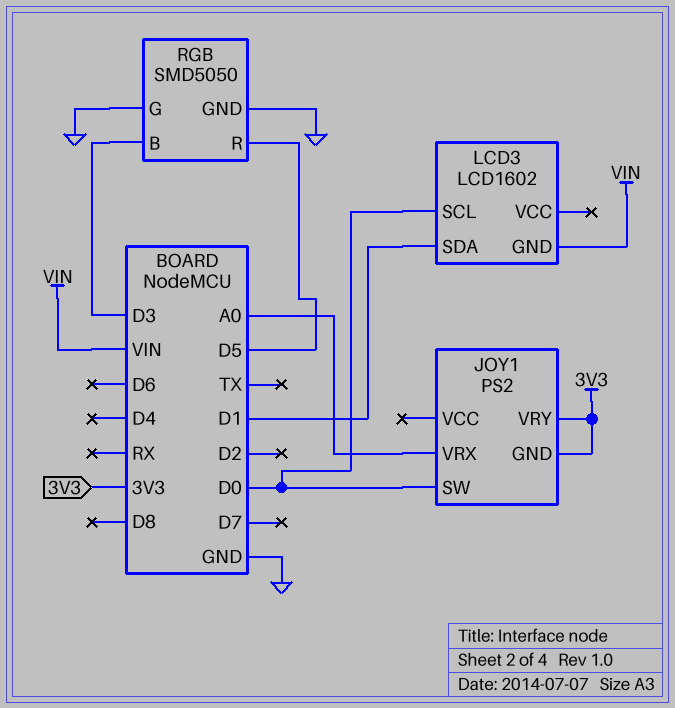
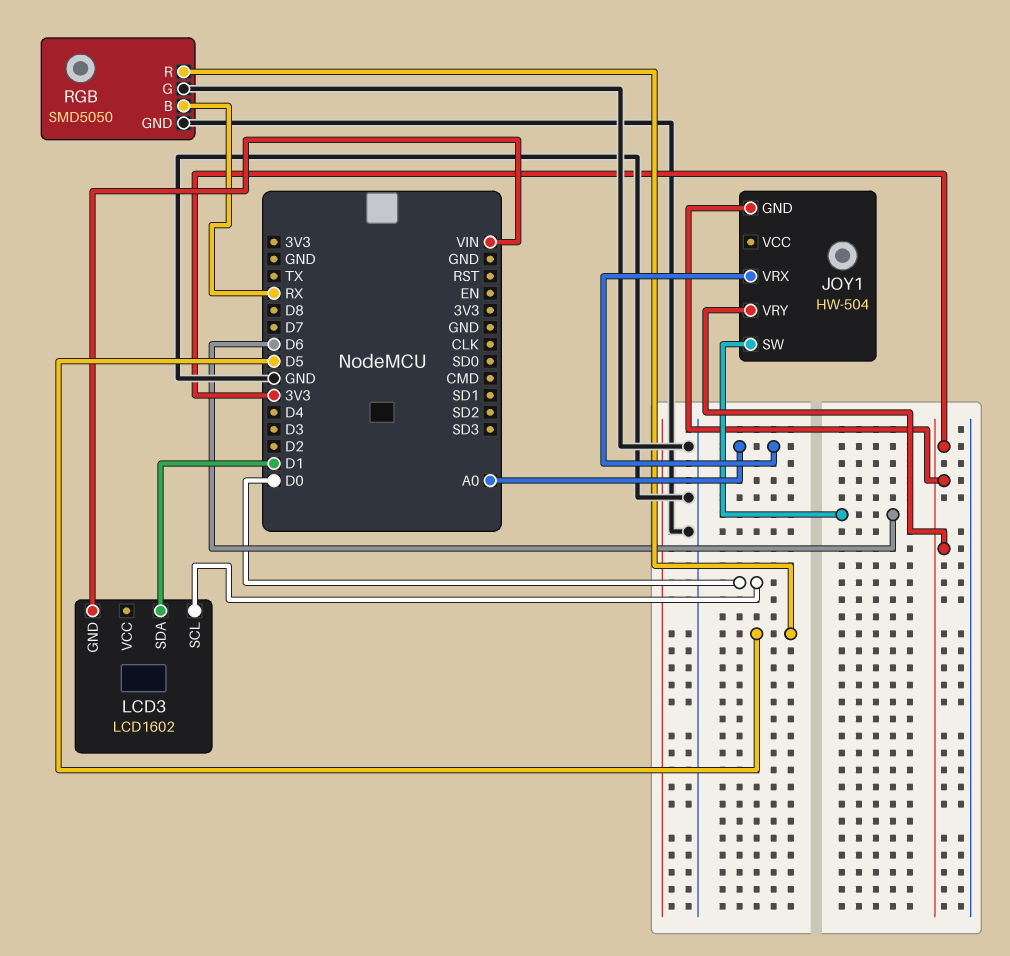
JOY1: PS2 -> HW-504
JOY1 pin SW: D0 -> D6
RGB pin B: D3 -> RX

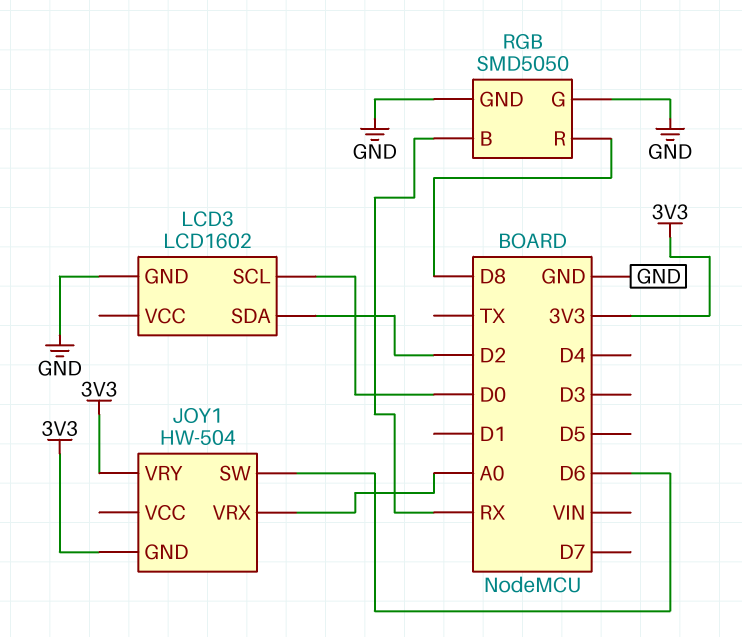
LCD3 pin GND: VIN -> GND
LCD3 pin SDA: D1 -> D2
RGB pin R: D5 -> D8

